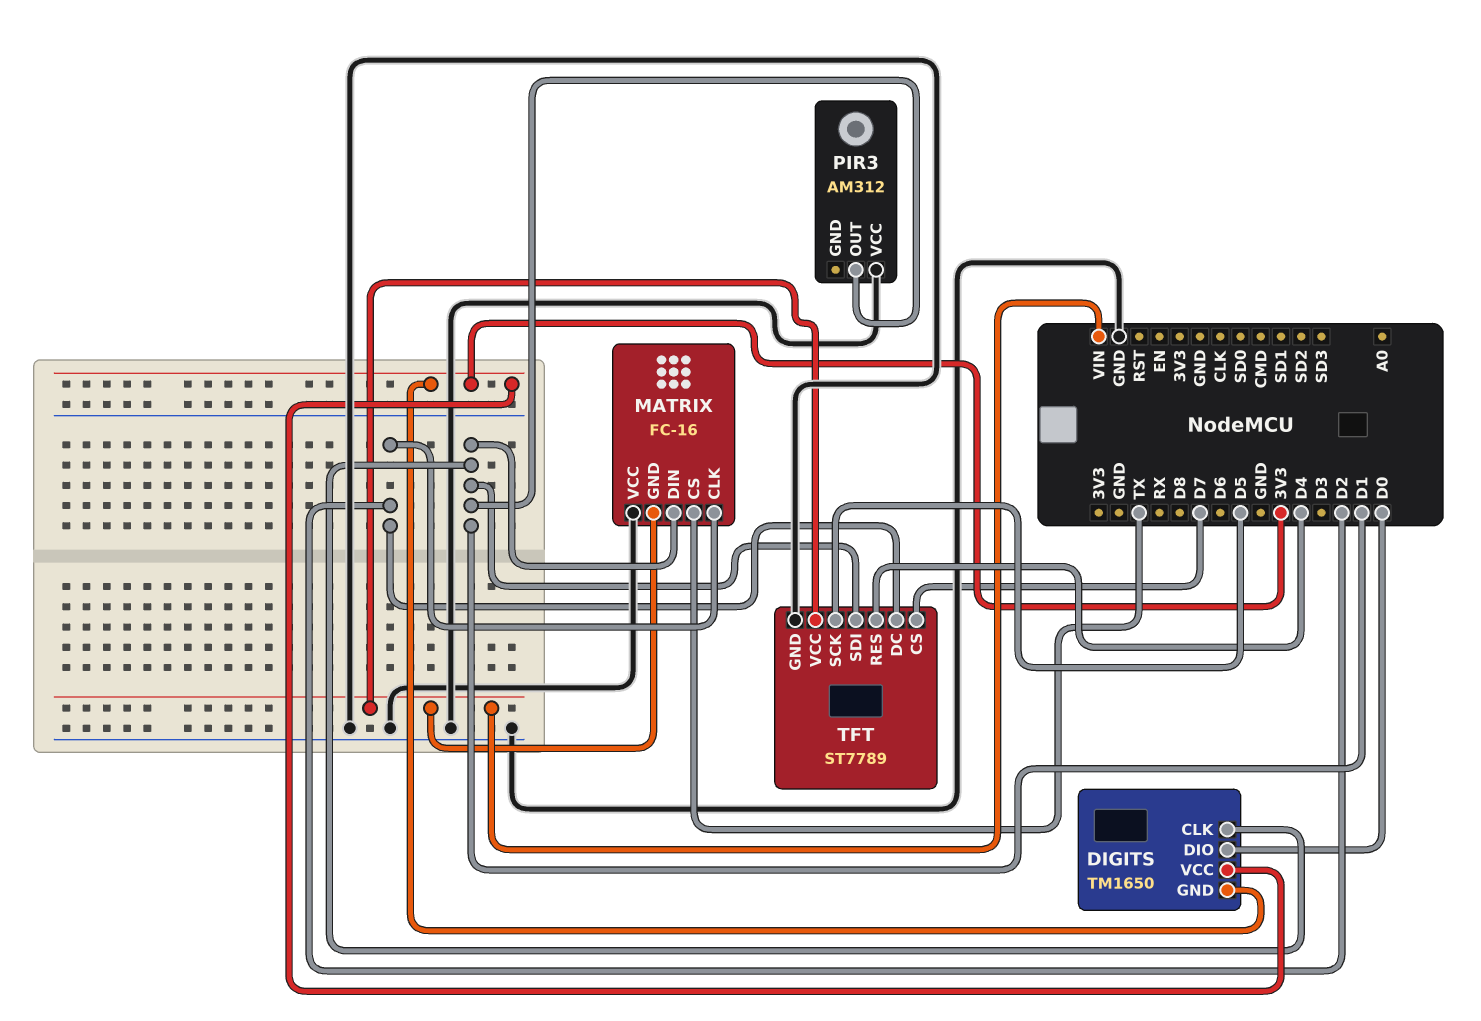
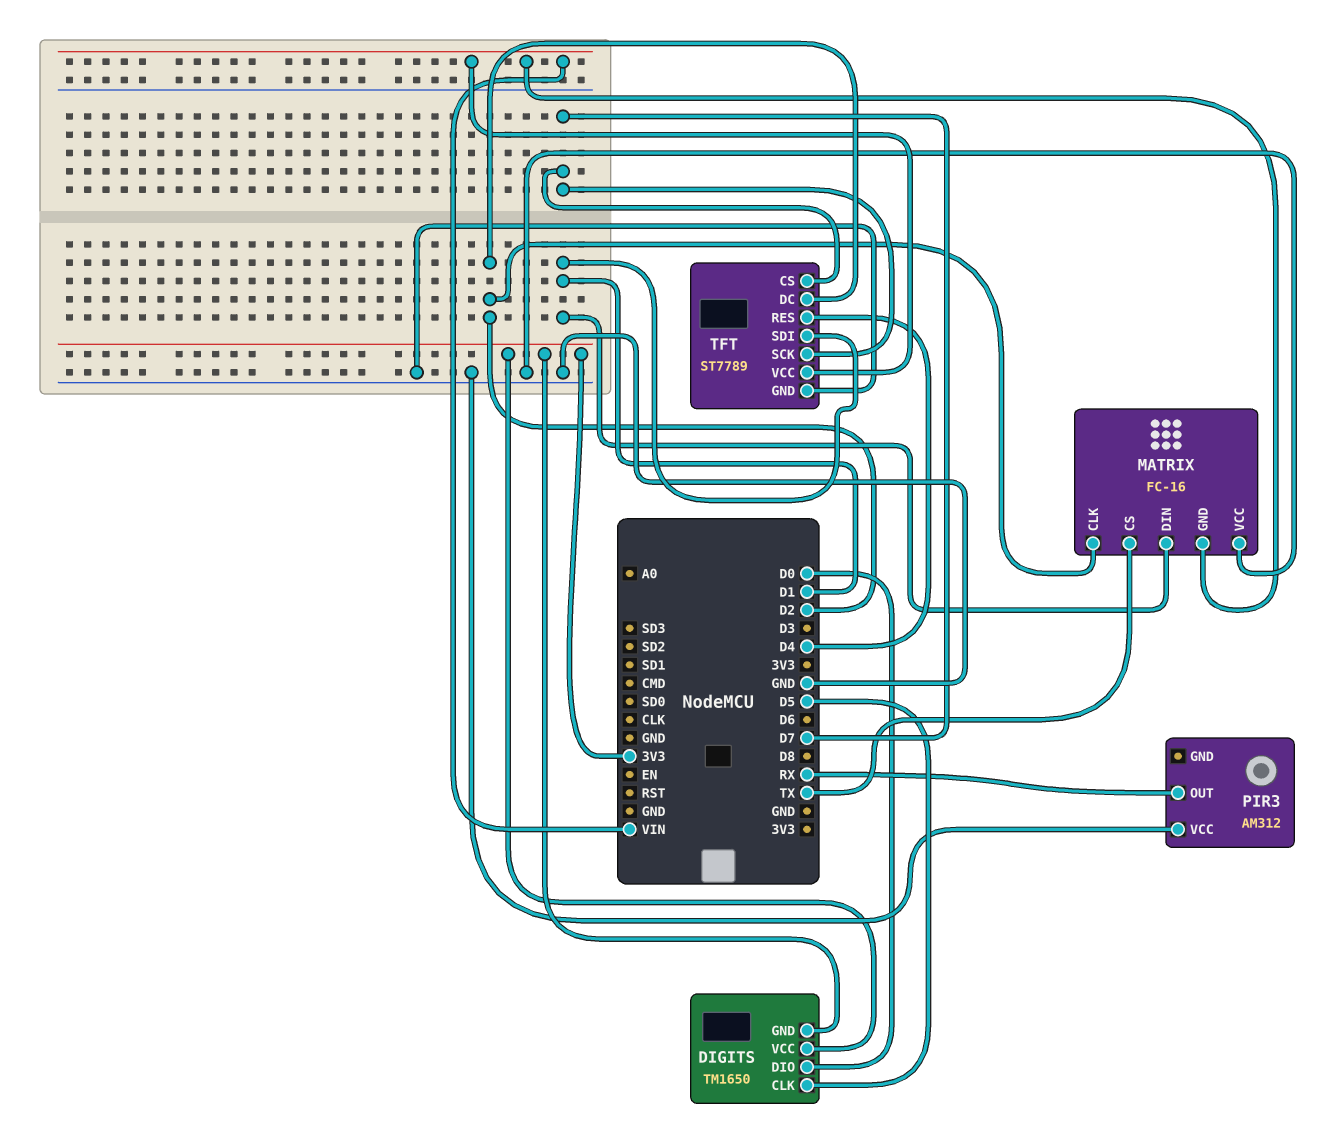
DIGITS pin CLK: D1 -> D5
PIR3 pin OUT: D1 -> RX
TFT pin SCK: D5 -> D7

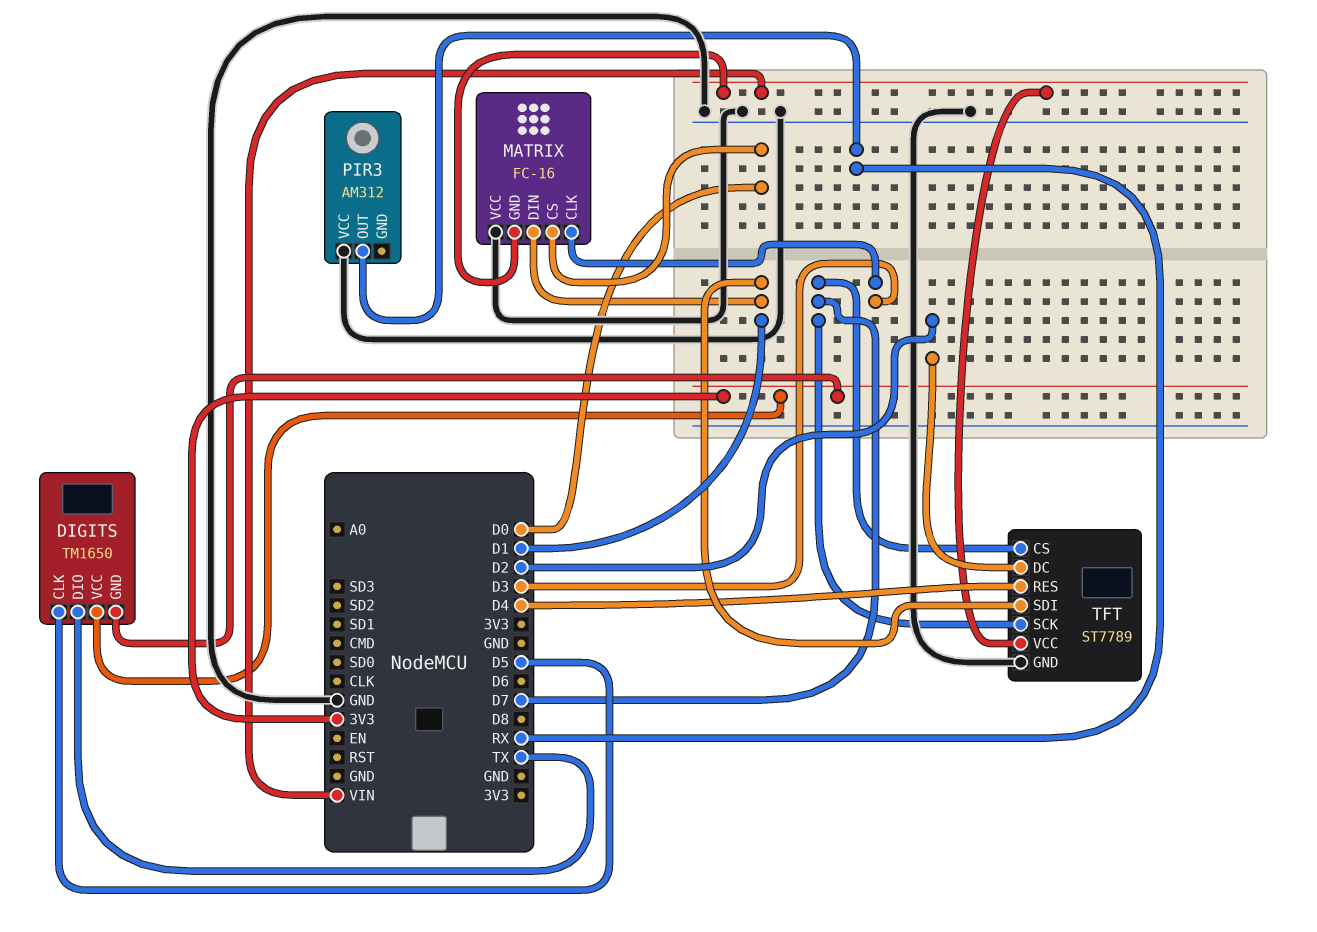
DIGITS pin DIO: D0 -> TX
MATRIX pin CLK: D2 -> D3
MATRIX pin CS: TX -> D0

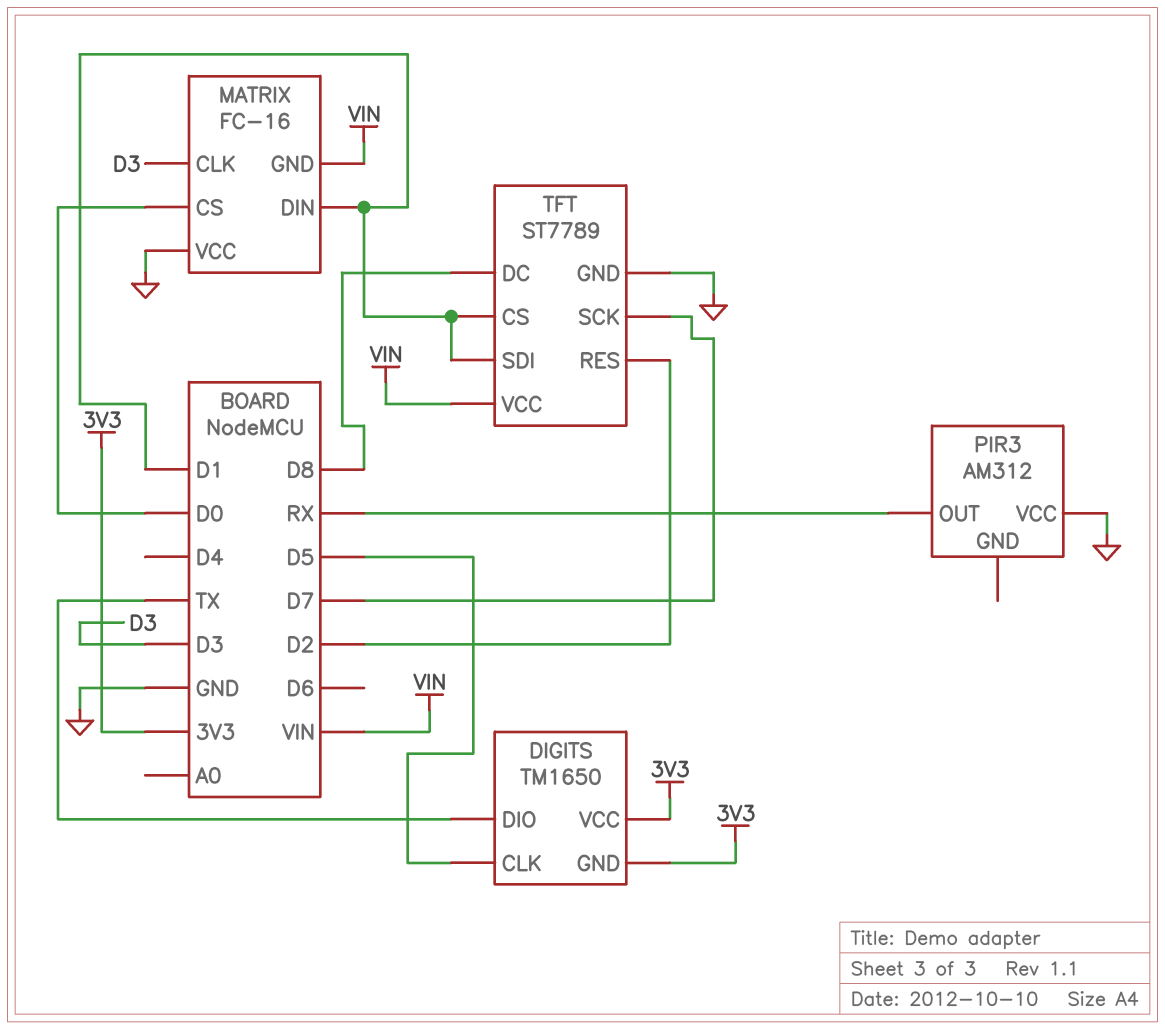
TFT pin CS: D7 -> D1
TFT pin DC: D2 -> D8
TFT pin RES: D4 -> D2

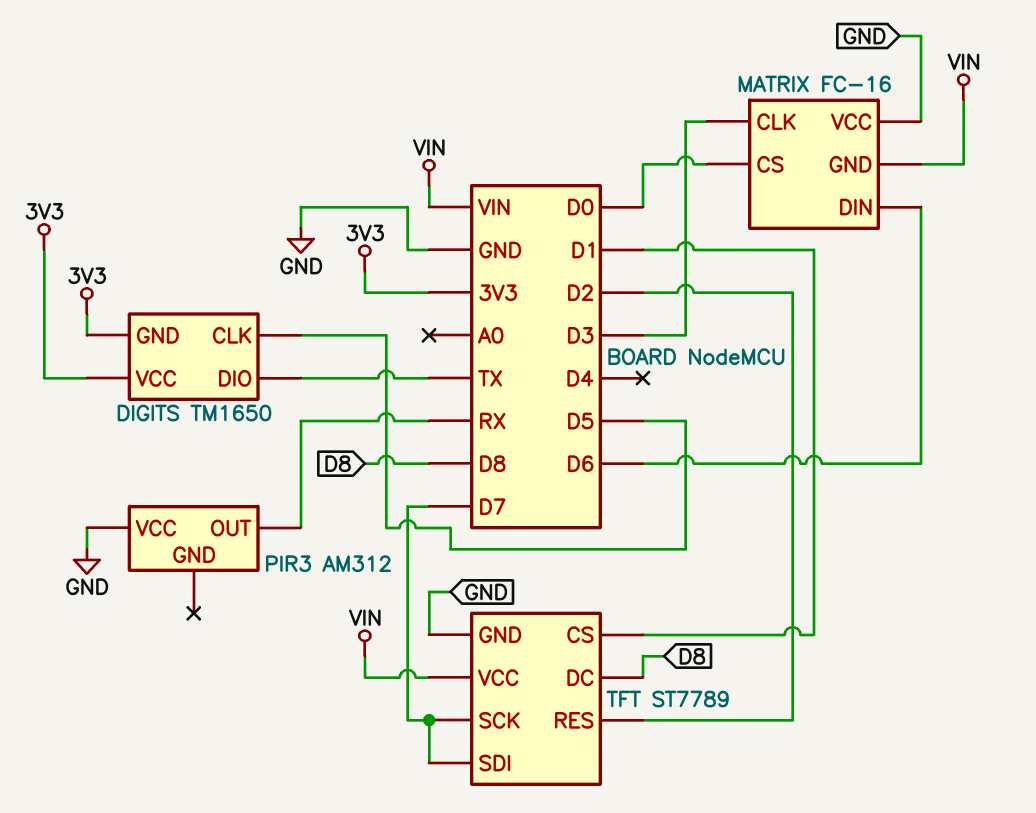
MATRIX pin DIN: D1 -> D6
TFT pin SDI: D1 -> D7

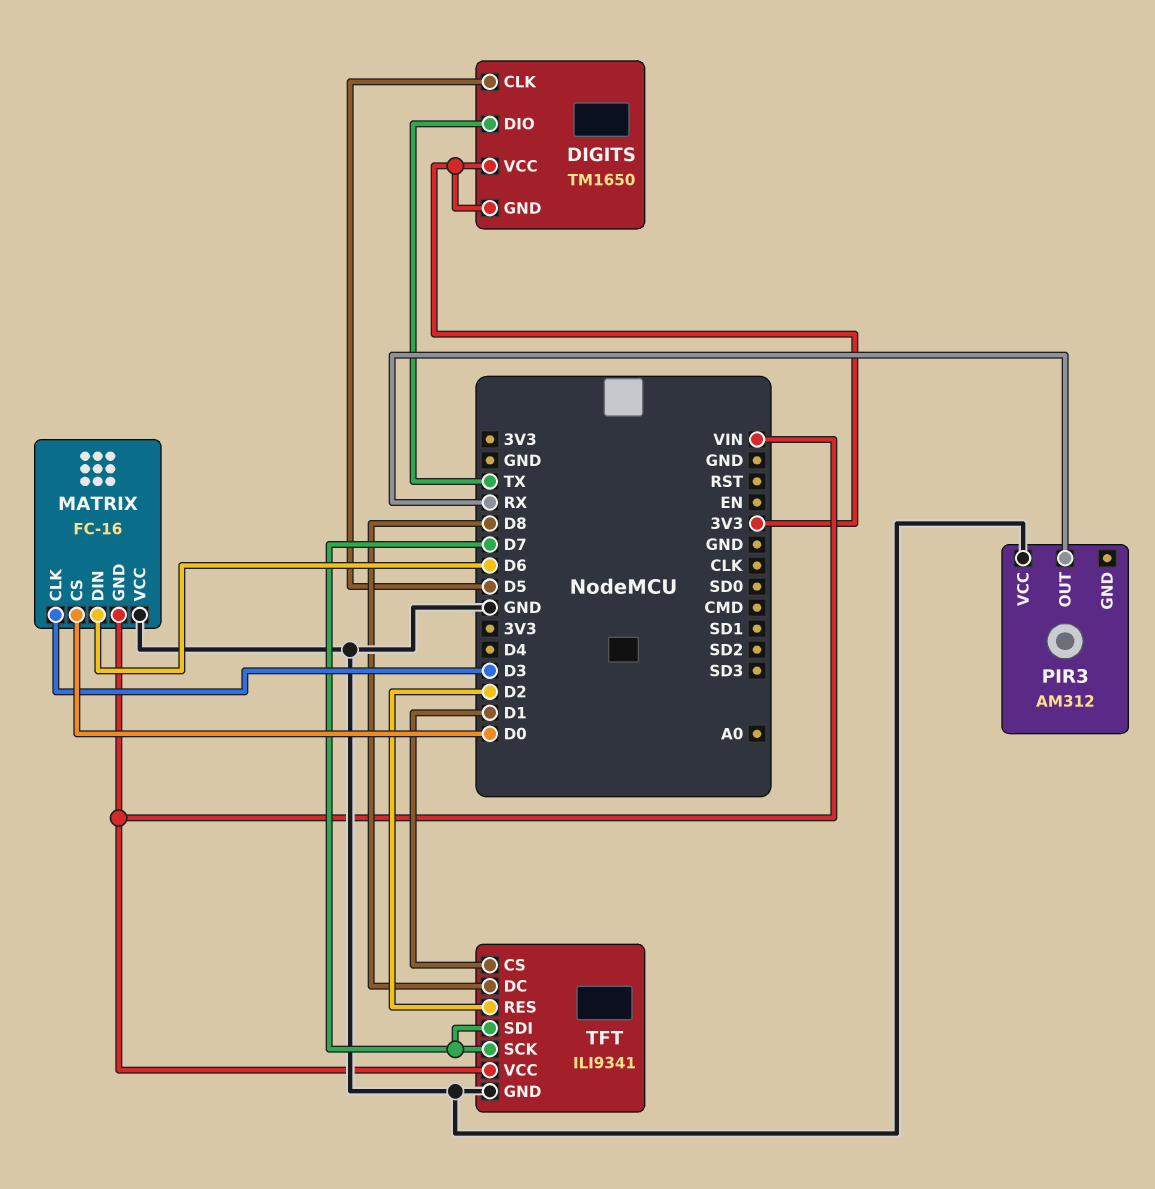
TFT: ST7789 -> ILI9341

